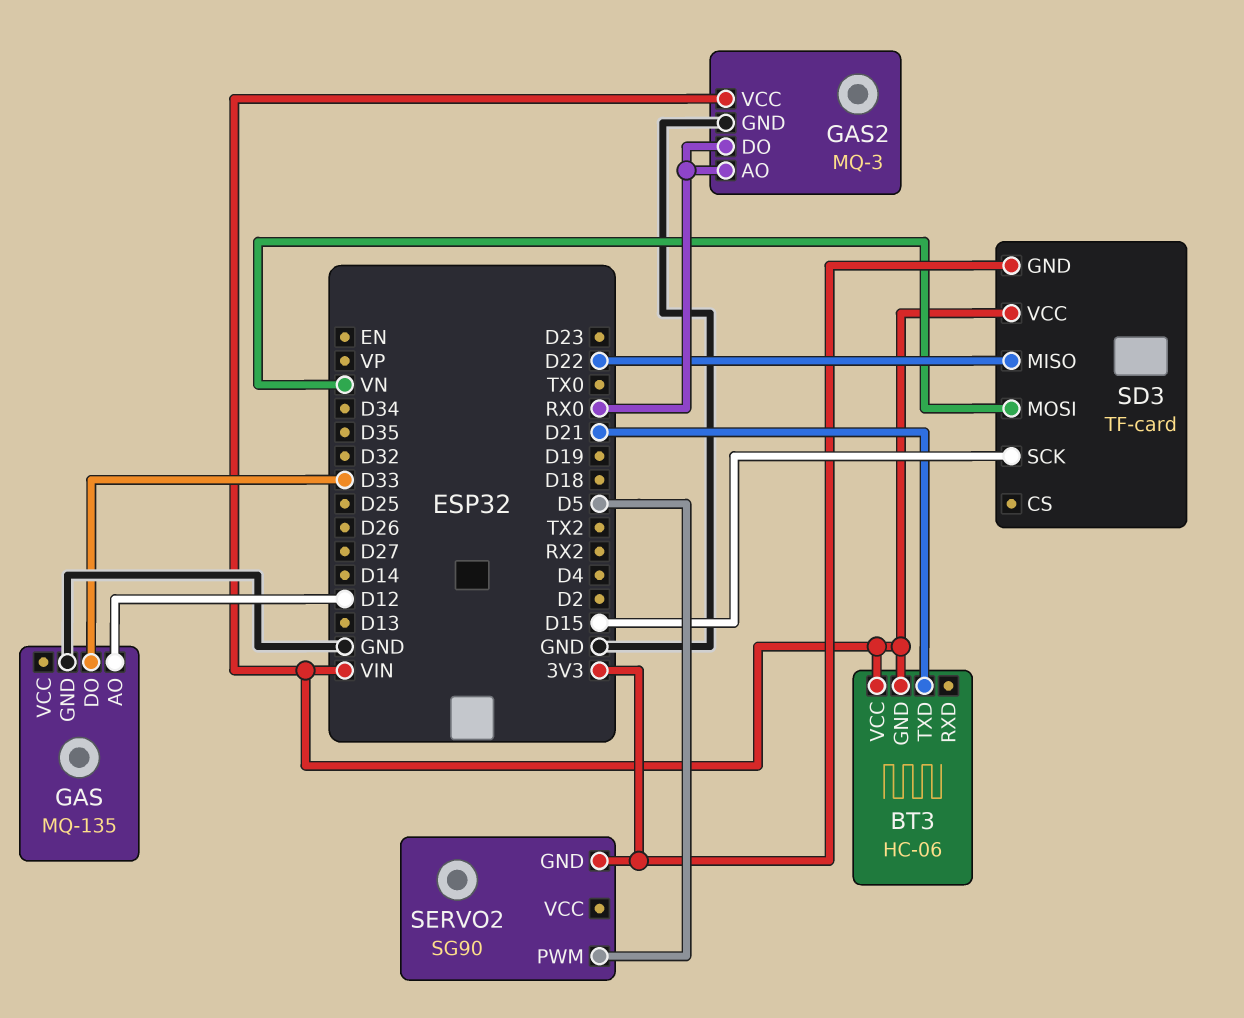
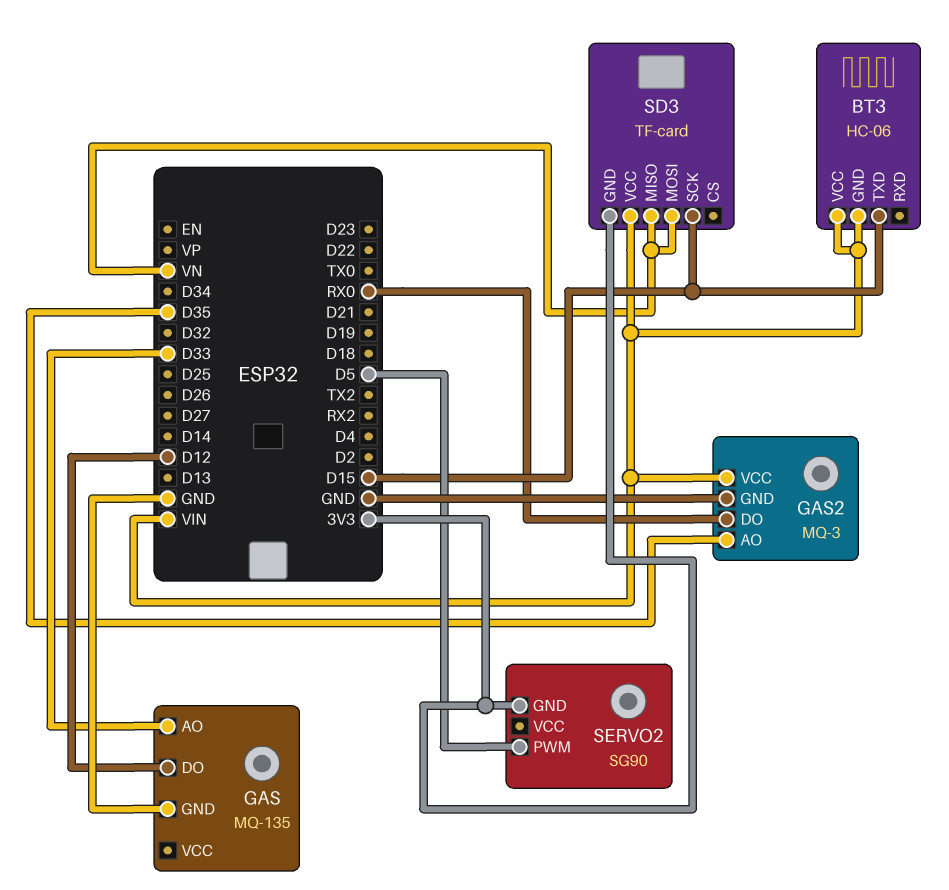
BT3 pin TXD: D21 -> D15
GAS pin AO: D12 -> D33
GAS pin DO: D33 -> D12
GAS2 pin AO: RX0 -> D35
SD3 pin MISO: D22 -> VN

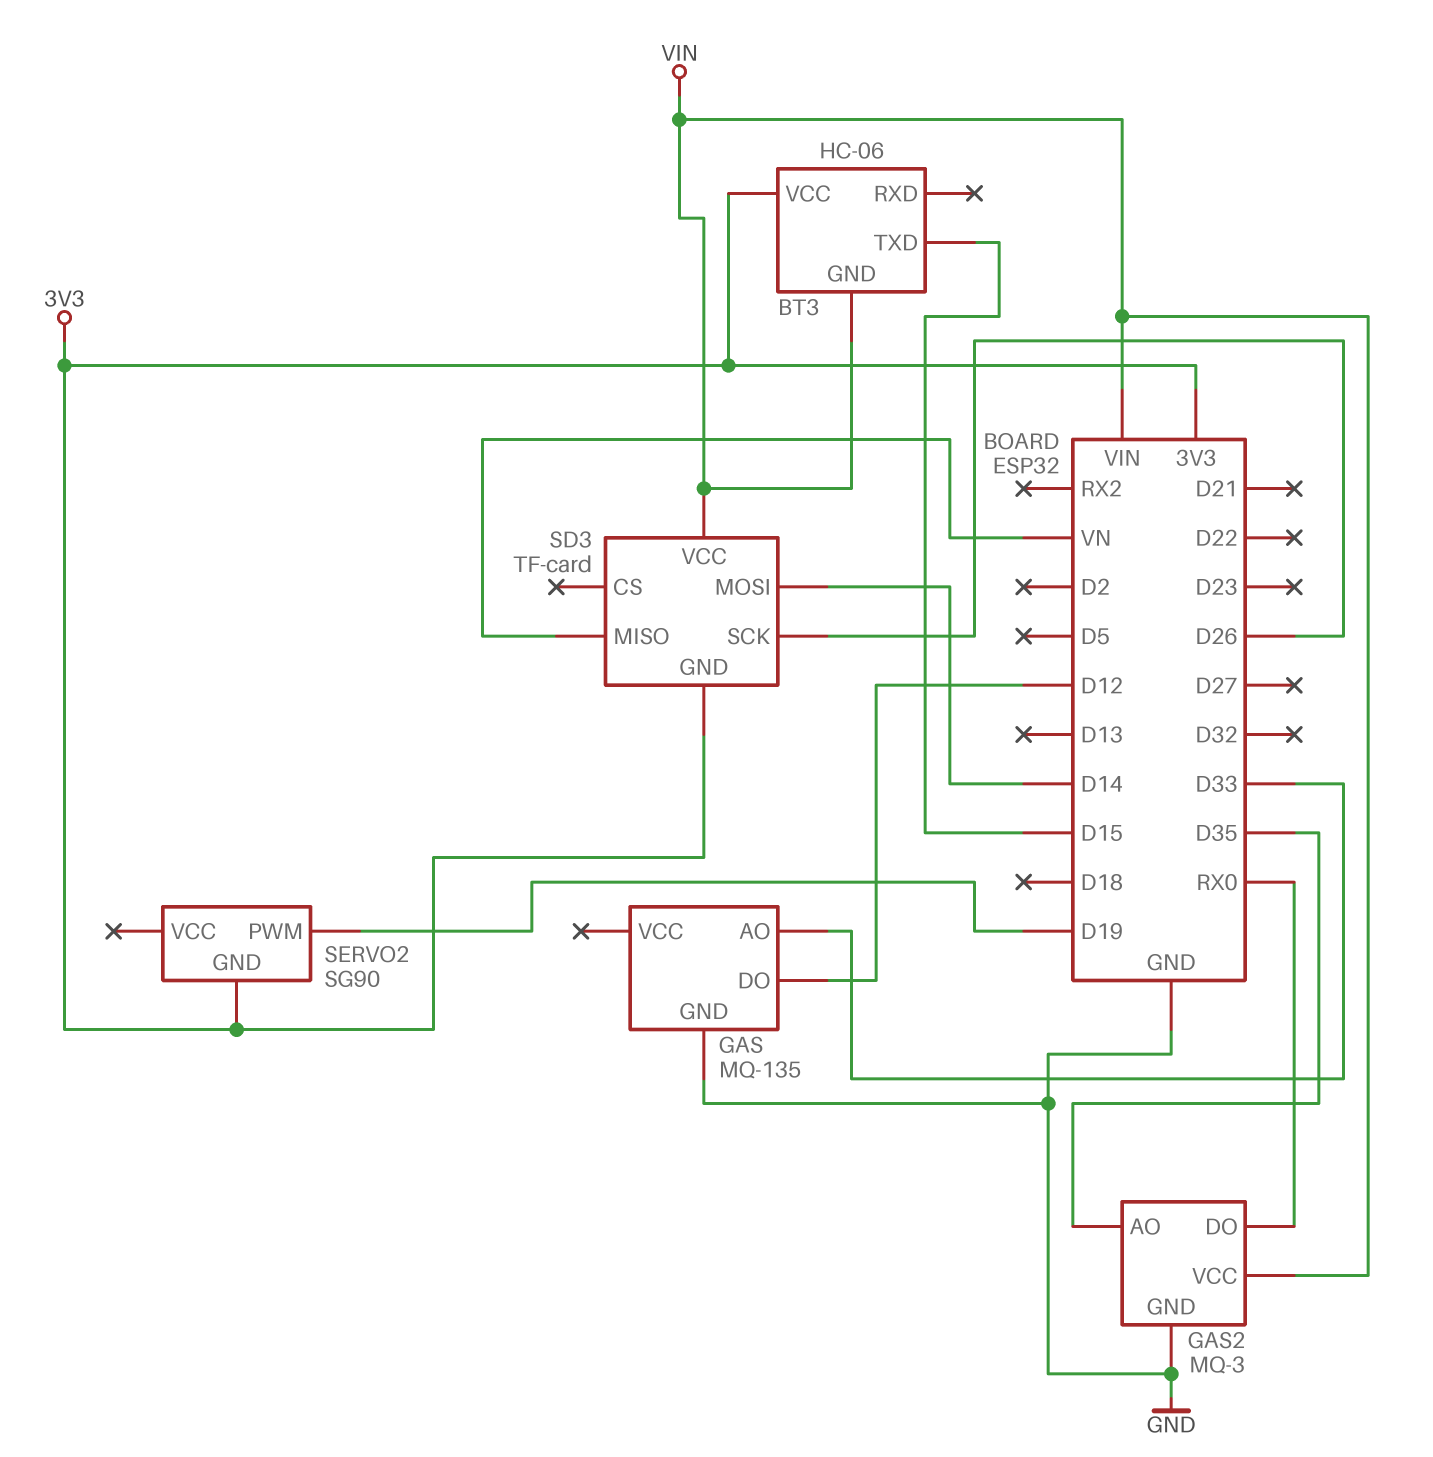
BT3 pin VCC: VIN -> 3V3
SD3 pin MOSI: VN -> D14
SD3 pin SCK: D15 -> D26
SERVO2 pin PWM: D5 -> D19

